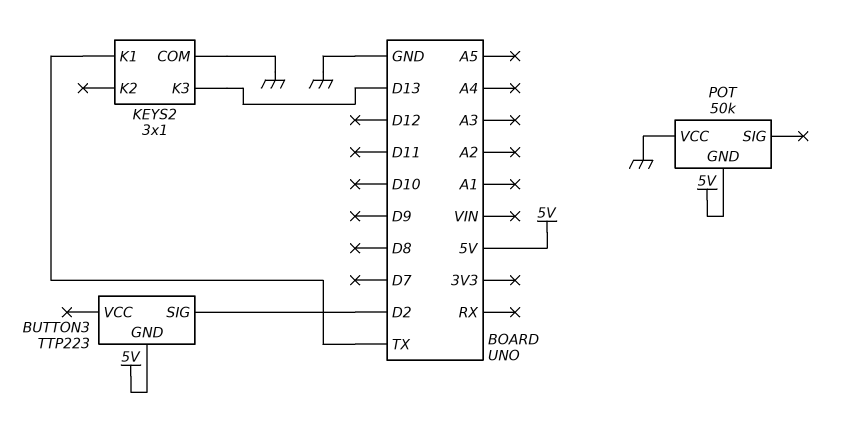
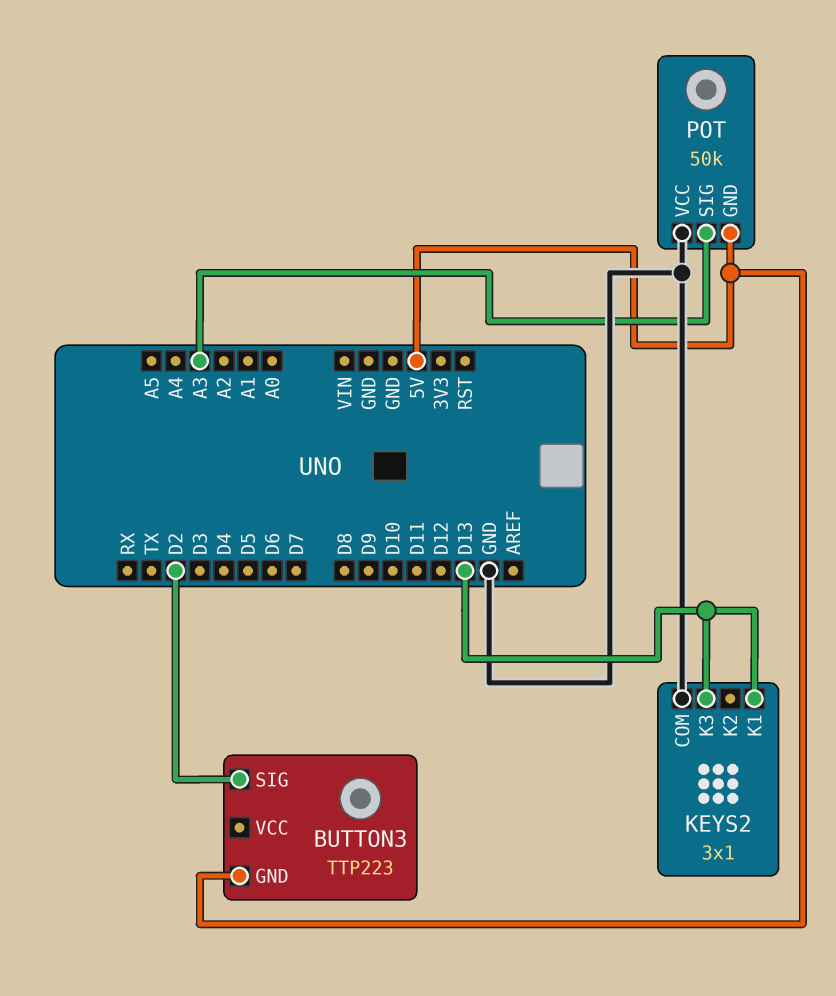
KEYS2 pin K1: TX -> D13
POT pin SIG: none -> A3

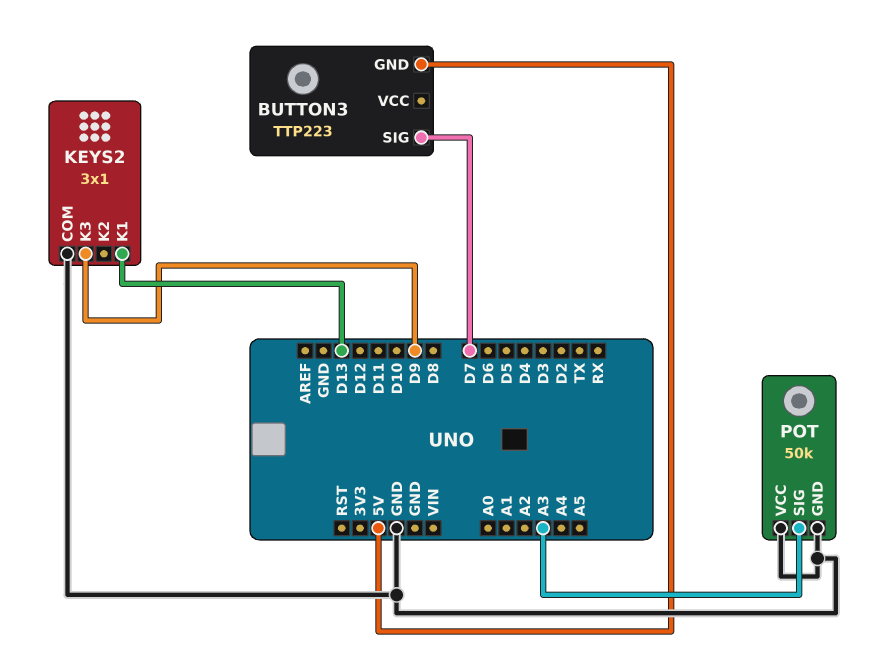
BUTTON3 pin SIG: D2 -> D7
KEYS2 pin K3: D13 -> D9
POT pin GND: 5V -> GND

